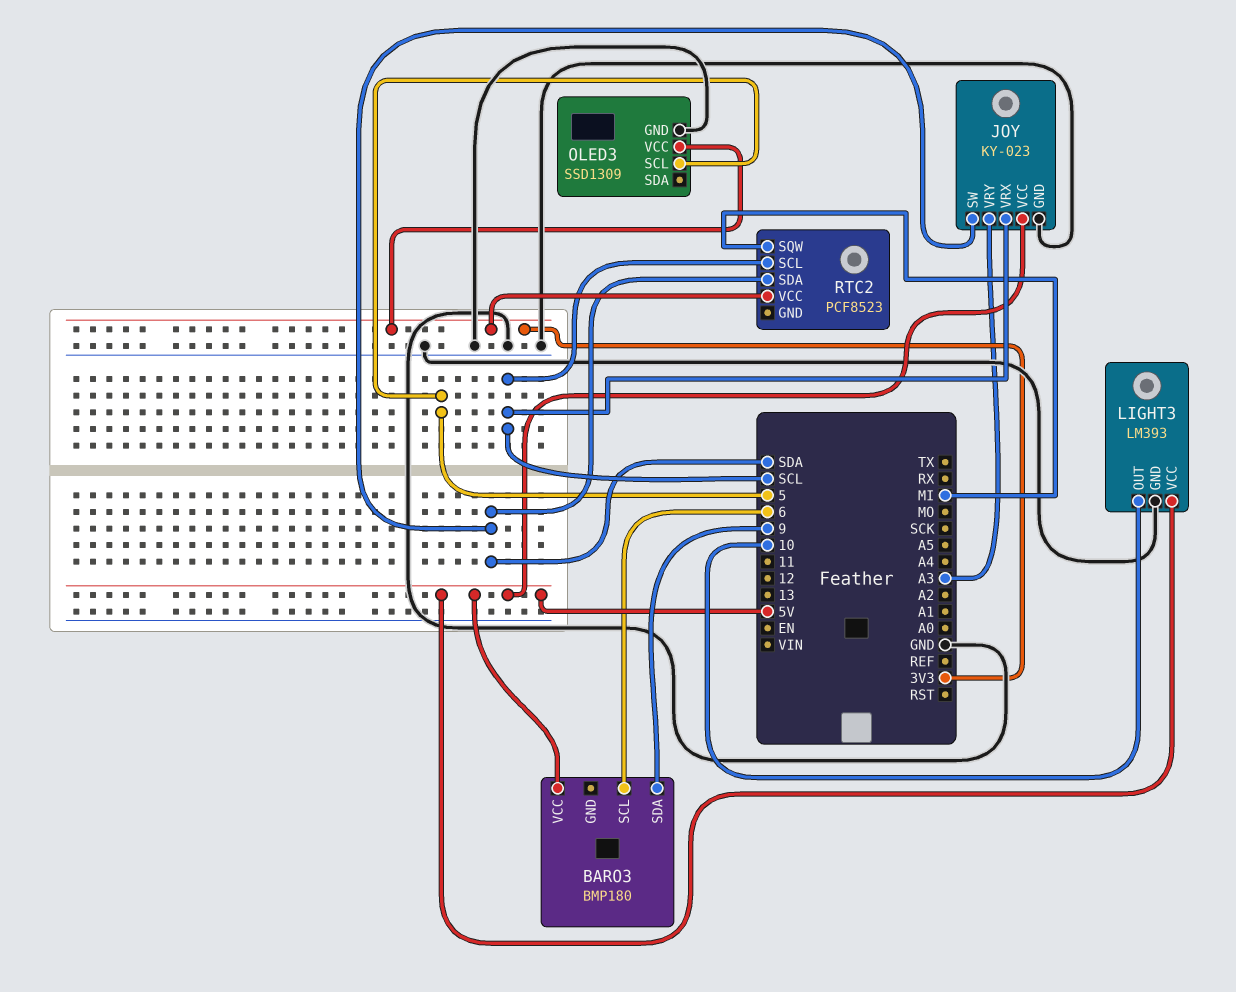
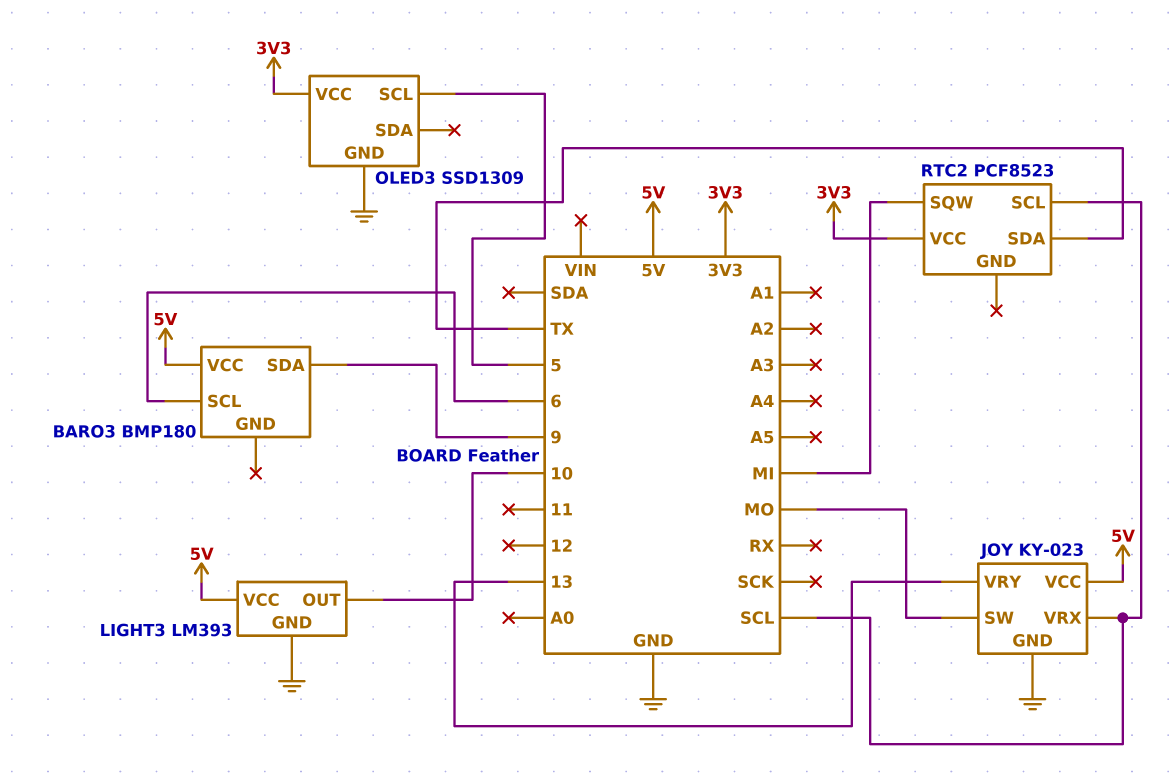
JOY pin SW: SDA -> MO
JOY pin VRY: A3 -> 13
RTC2 pin SDA: SDA -> TX

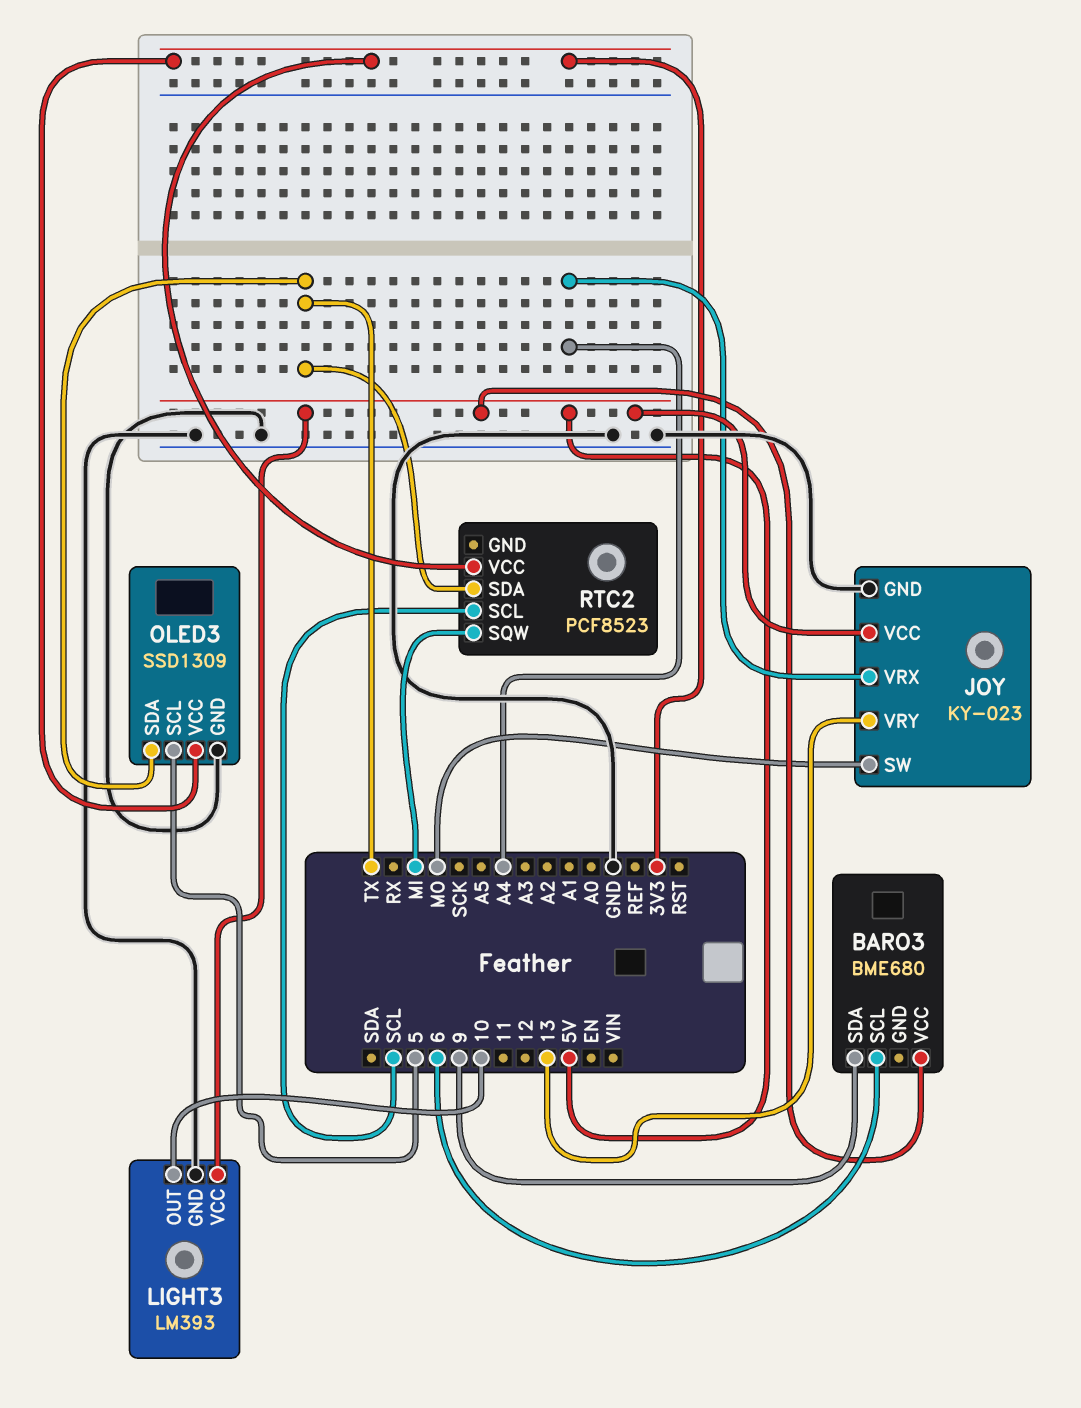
BARO3: BMP180 -> BME680
JOY pin VRX: SCL -> A4
OLED3 pin SDA: none -> TX

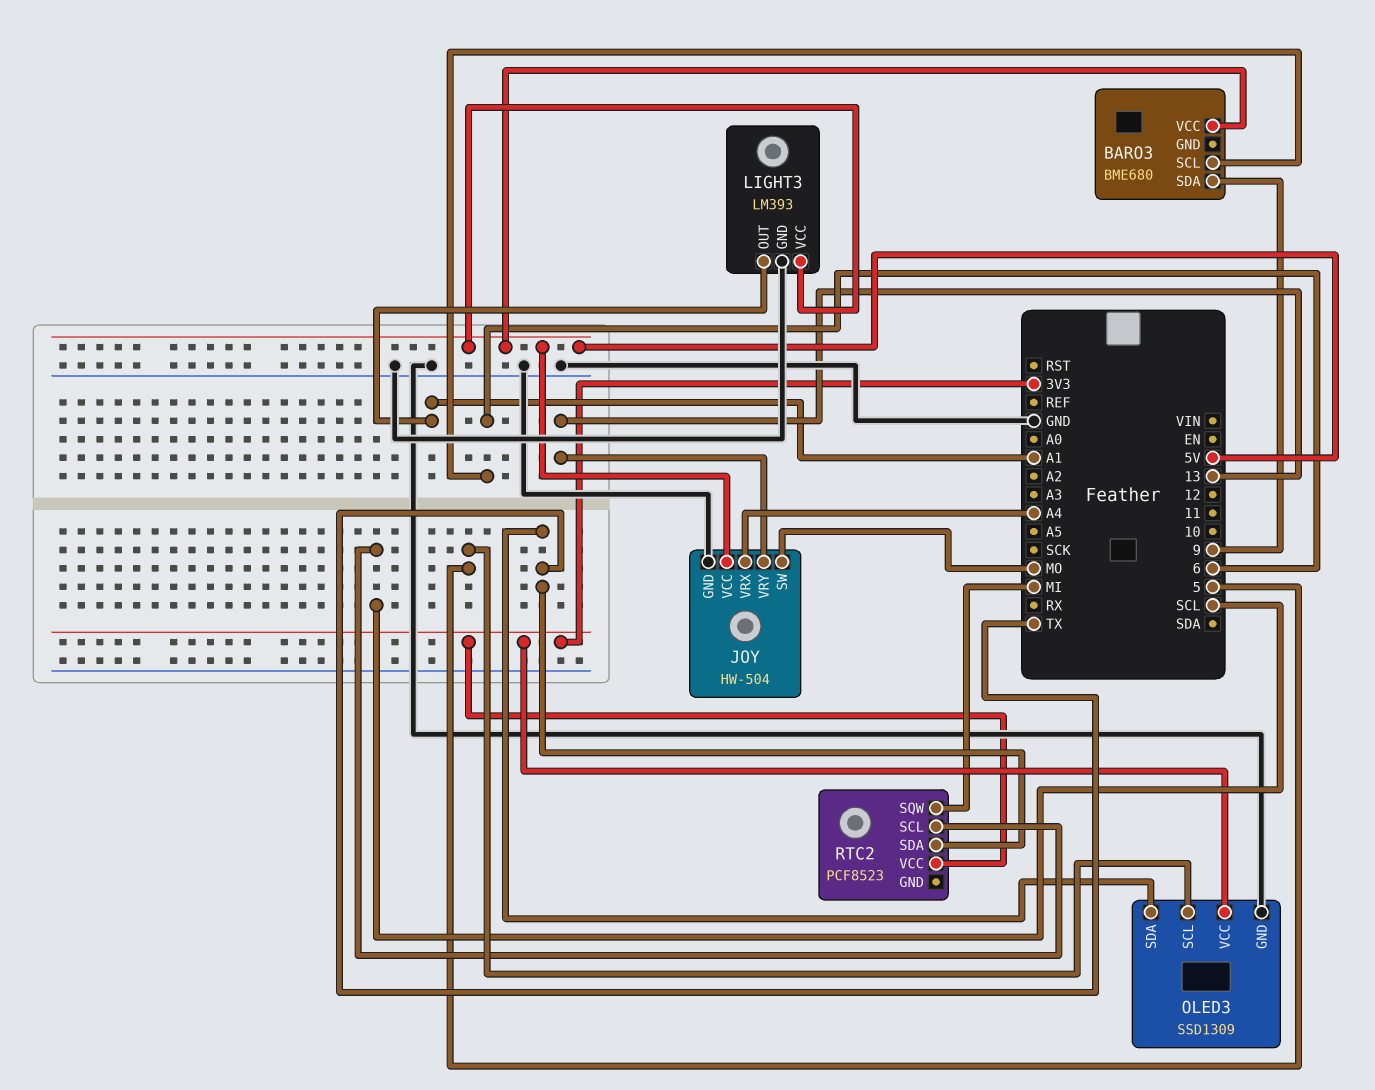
JOY: KY-023 -> HW-504
LIGHT3 pin OUT: 10 -> A1

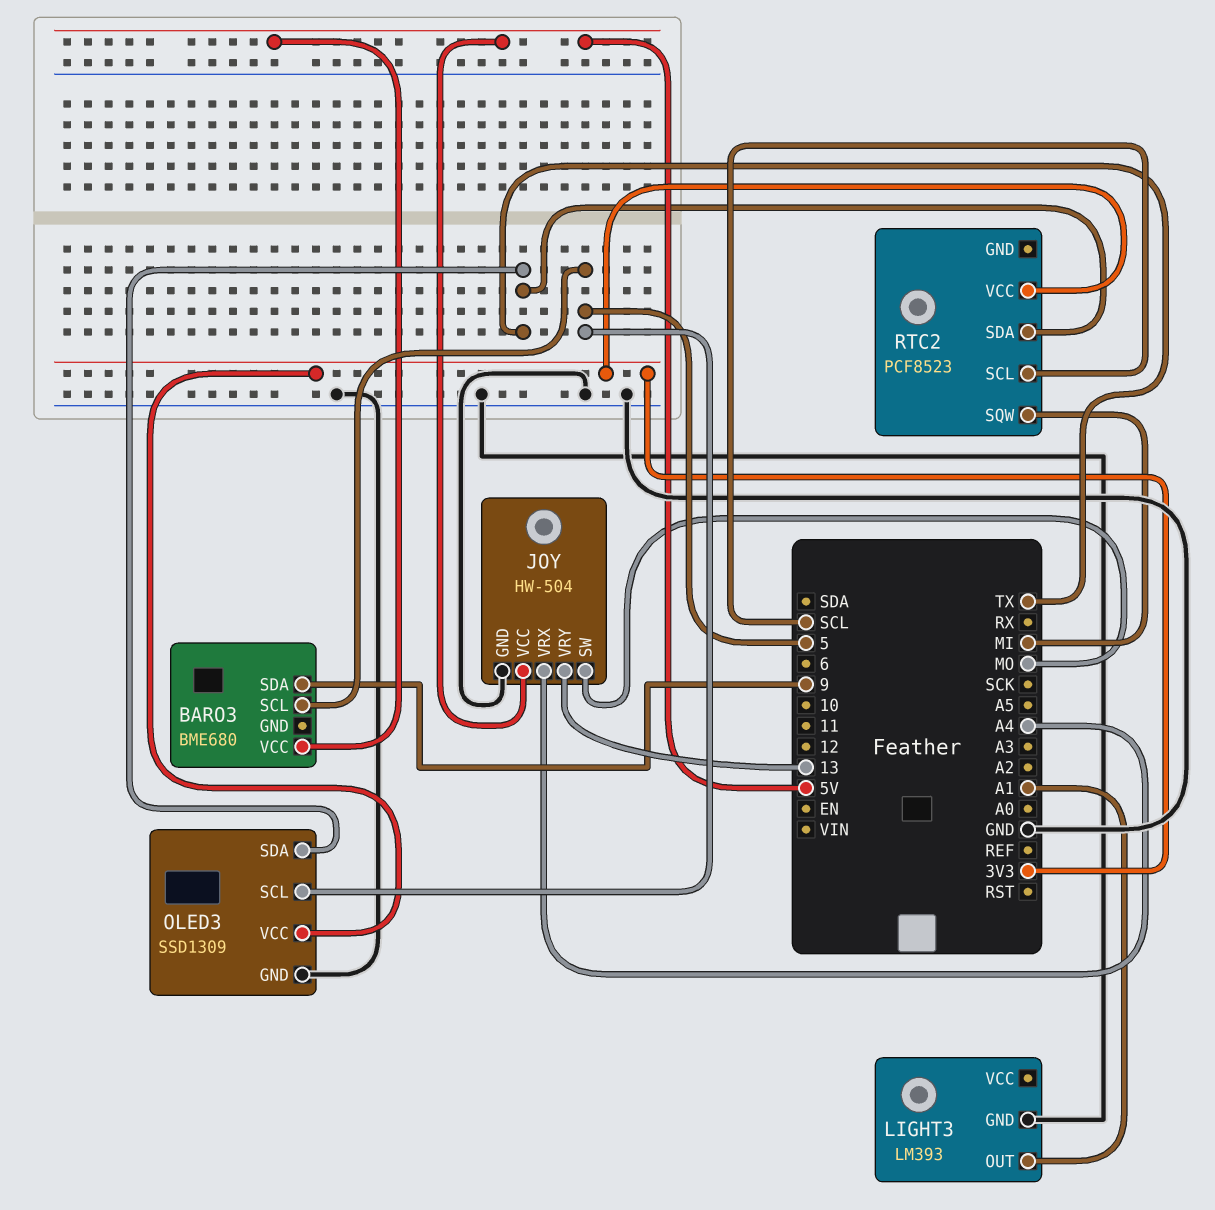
BARO3 pin SCL: 6 -> 5
LIGHT3 pin VCC: 5V -> none

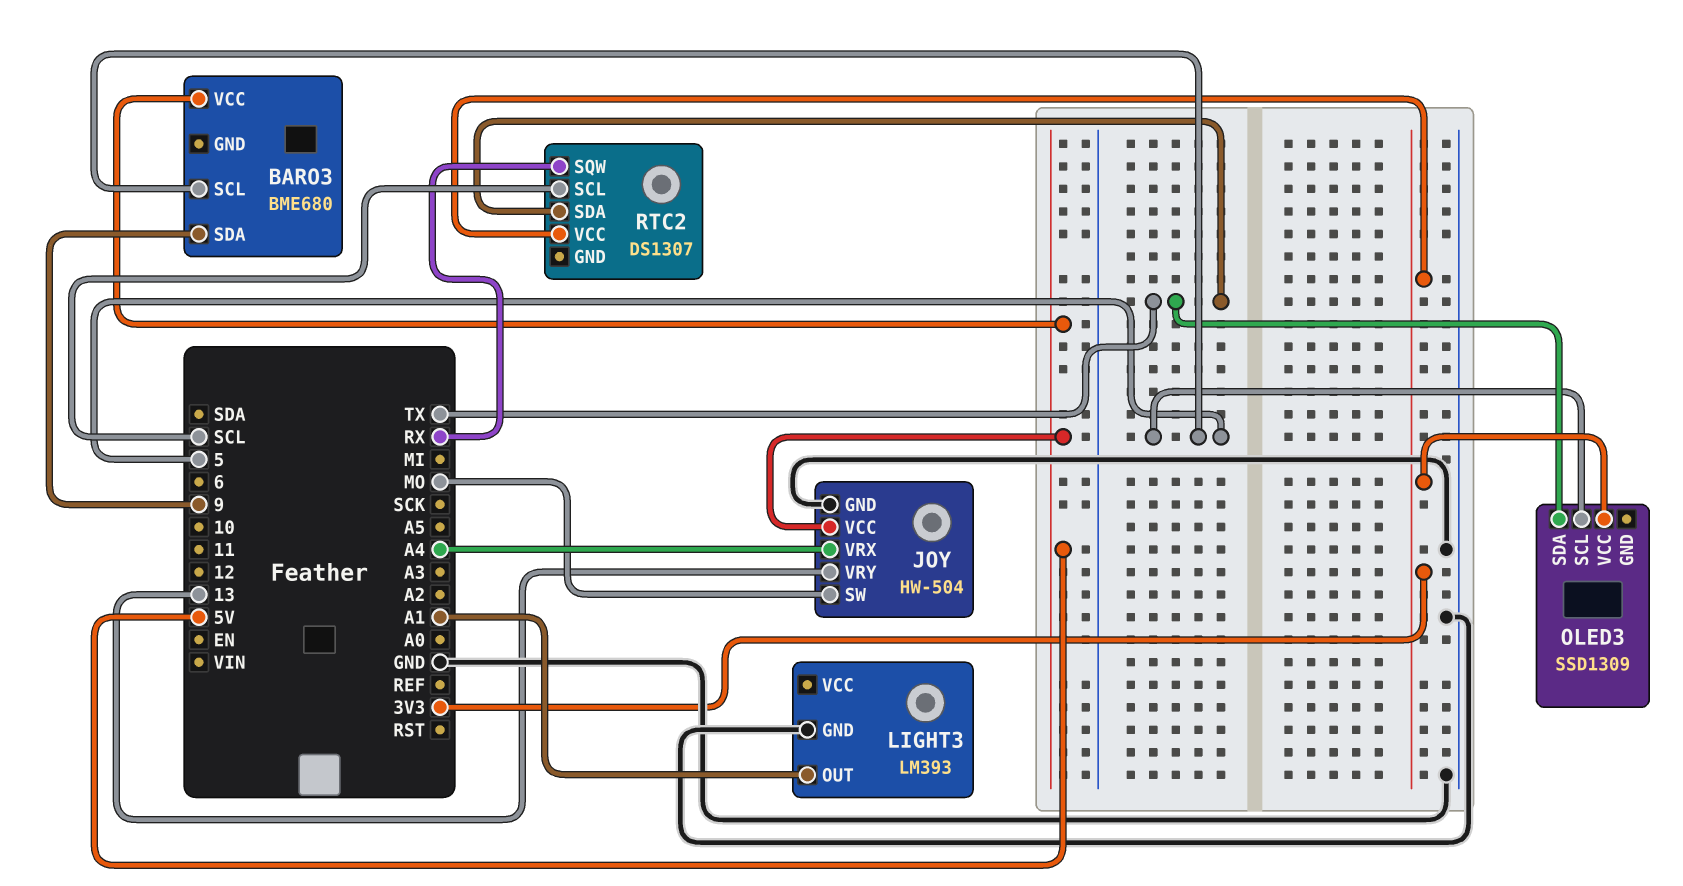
OLED3 pin GND: GND -> none
RTC2: PCF8523 -> DS1307
RTC2 pin SQW: MI -> RX

